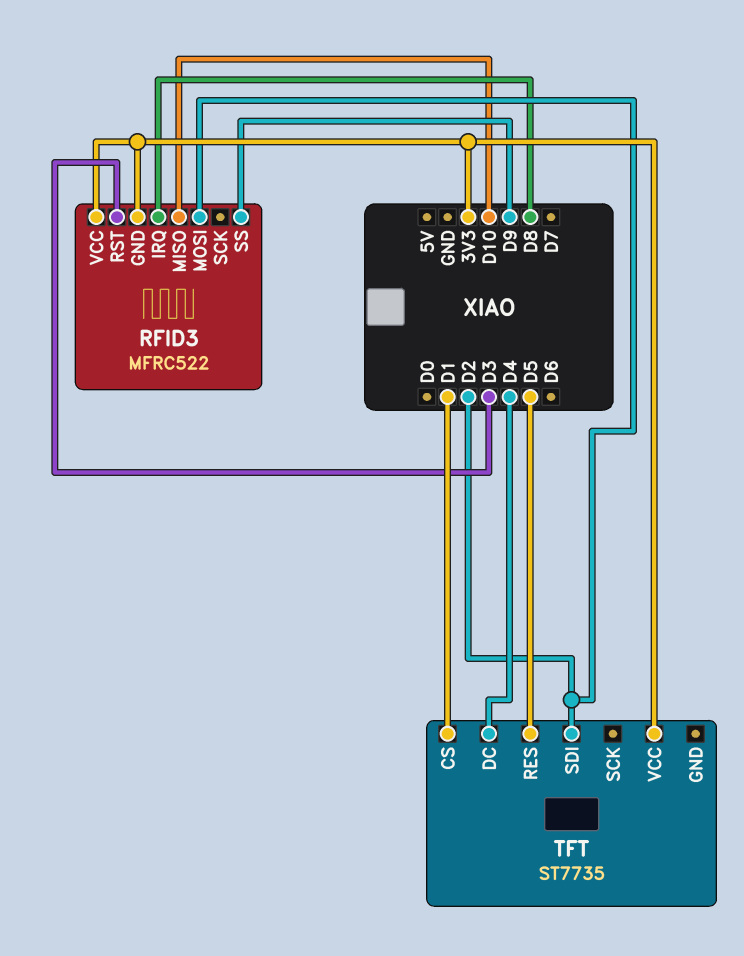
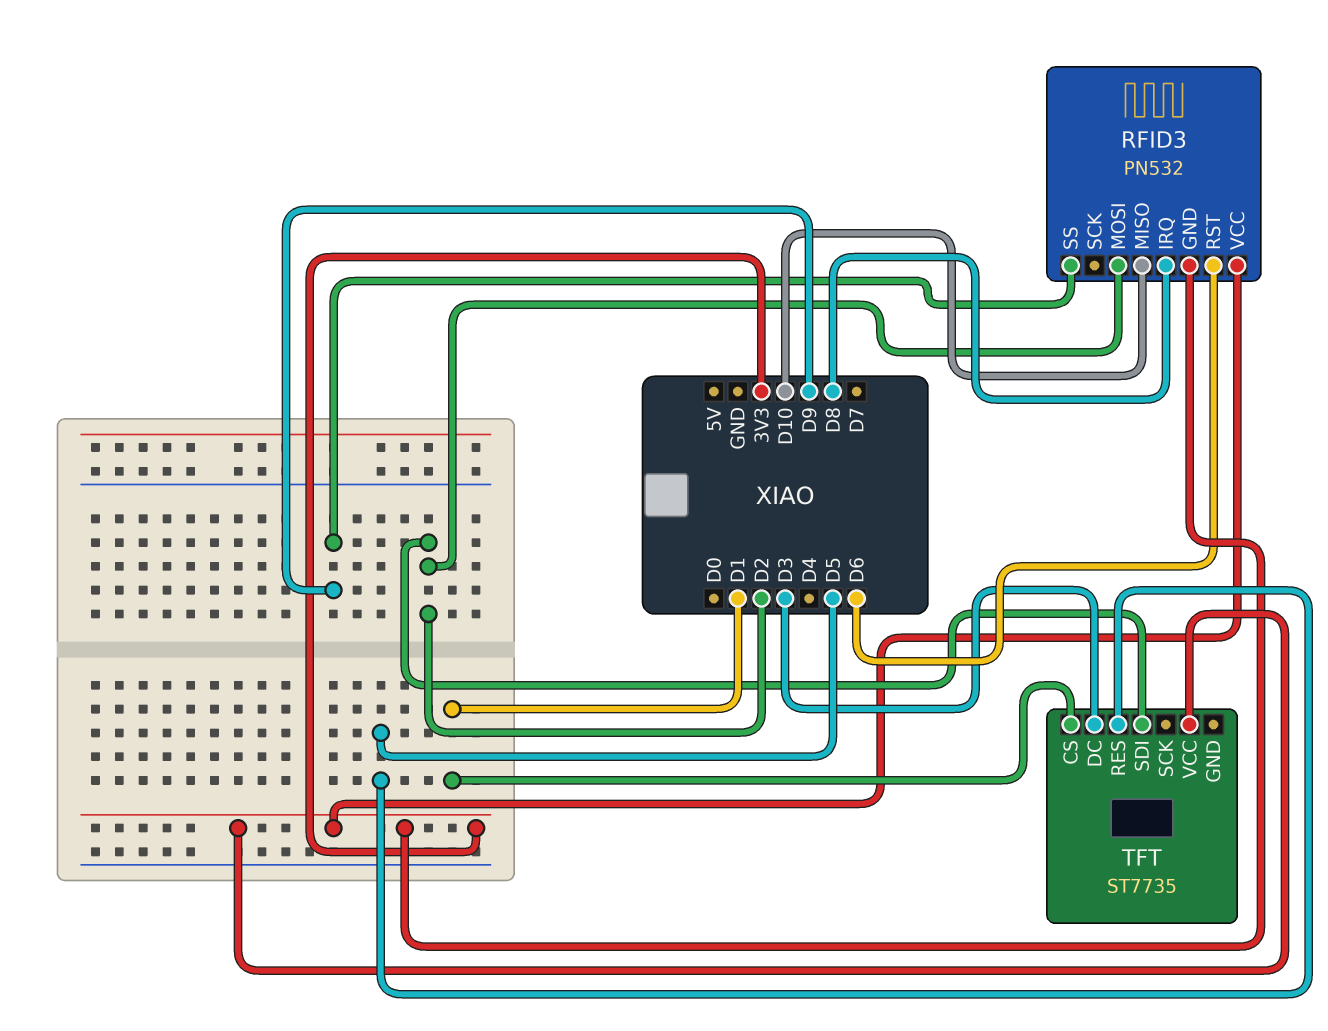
RFID3: MFRC522 -> PN532
RFID3 pin RST: D3 -> D6
TFT pin DC: D4 -> D3

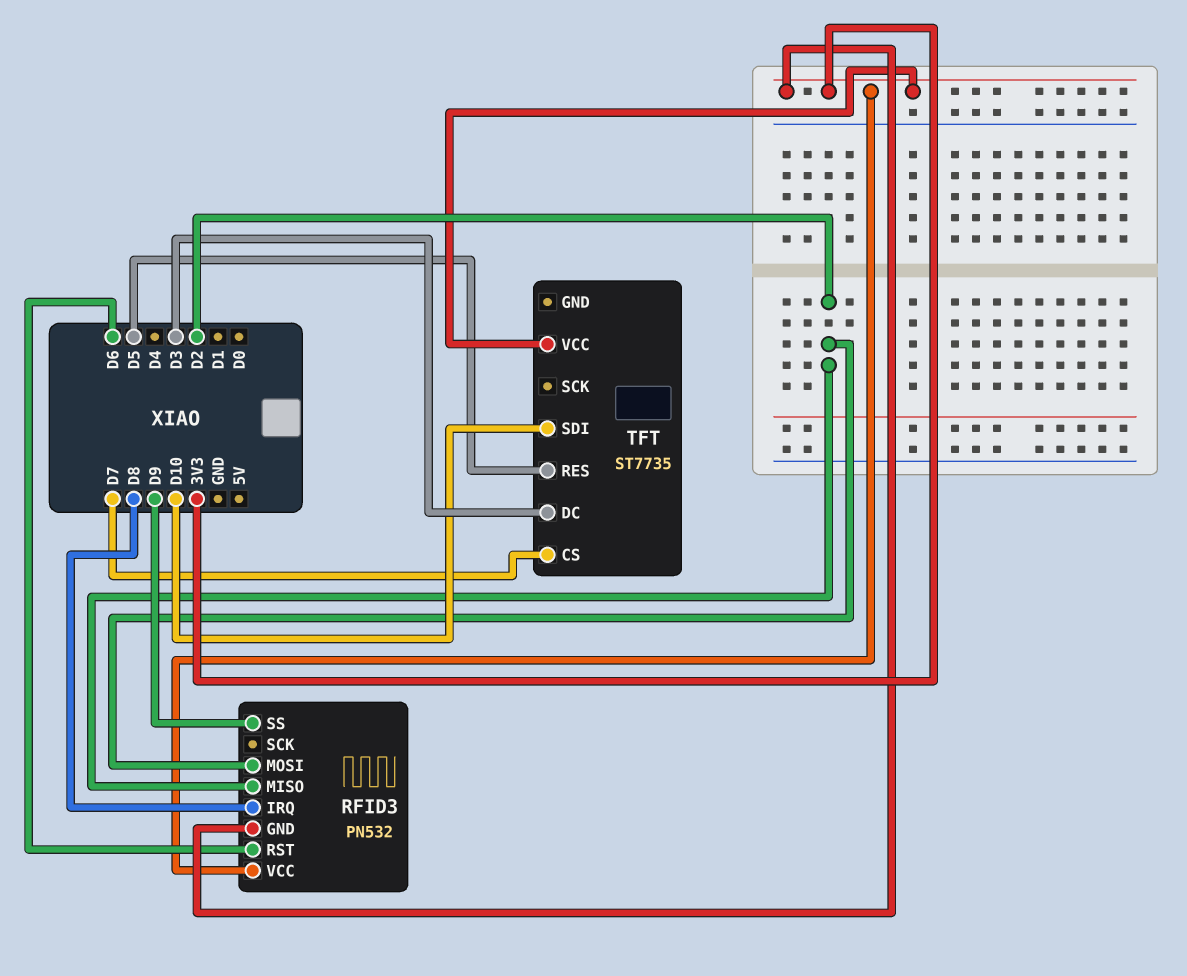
RFID3 pin MISO: D10 -> D2
TFT pin CS: D1 -> D7
TFT pin SDI: D2 -> D10

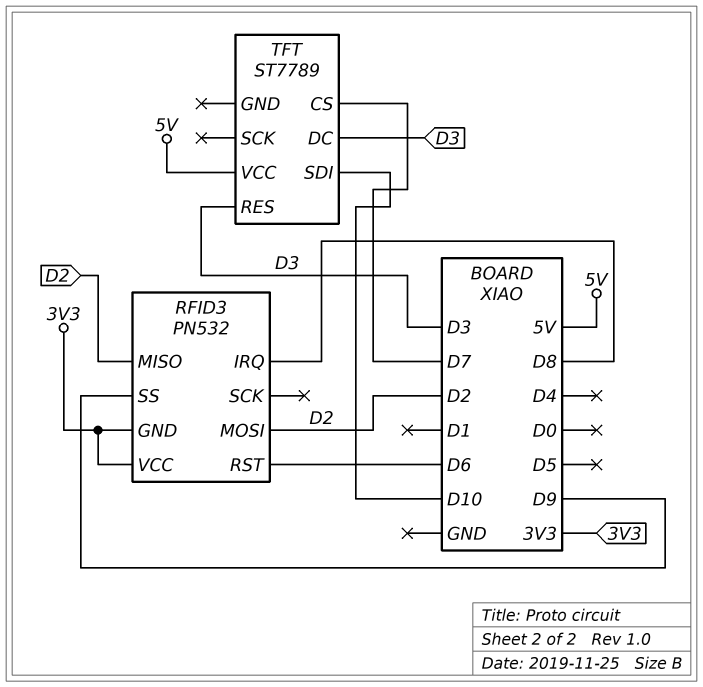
TFT: ST7735 -> ST7789
TFT pin RES: D5 -> D3
TFT pin VCC: 3V3 -> 5V

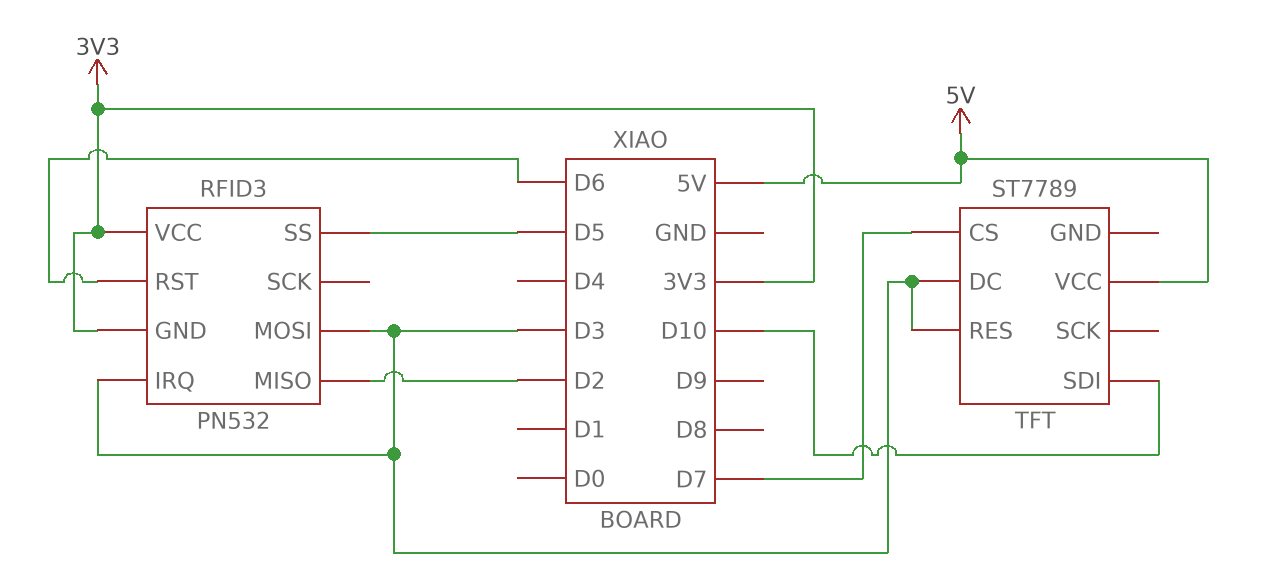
RFID3 pin IRQ: D8 -> D3
RFID3 pin MOSI: D2 -> D3
RFID3 pin SS: D9 -> D5

